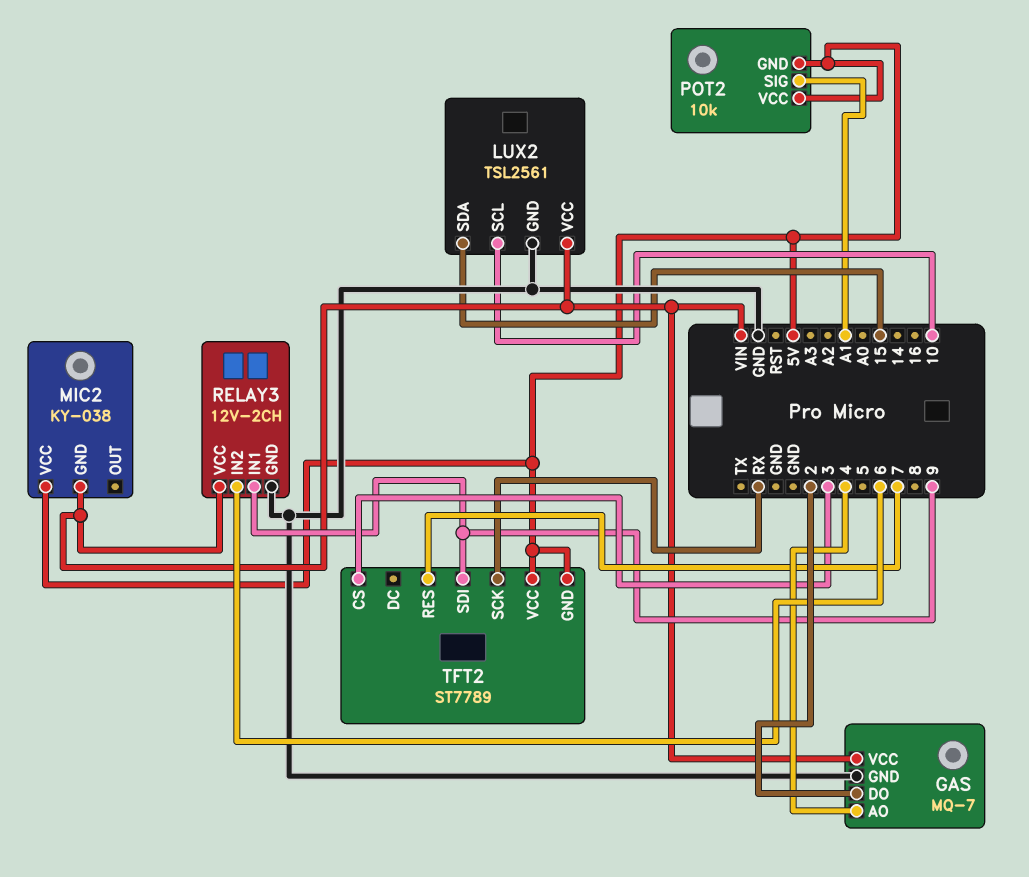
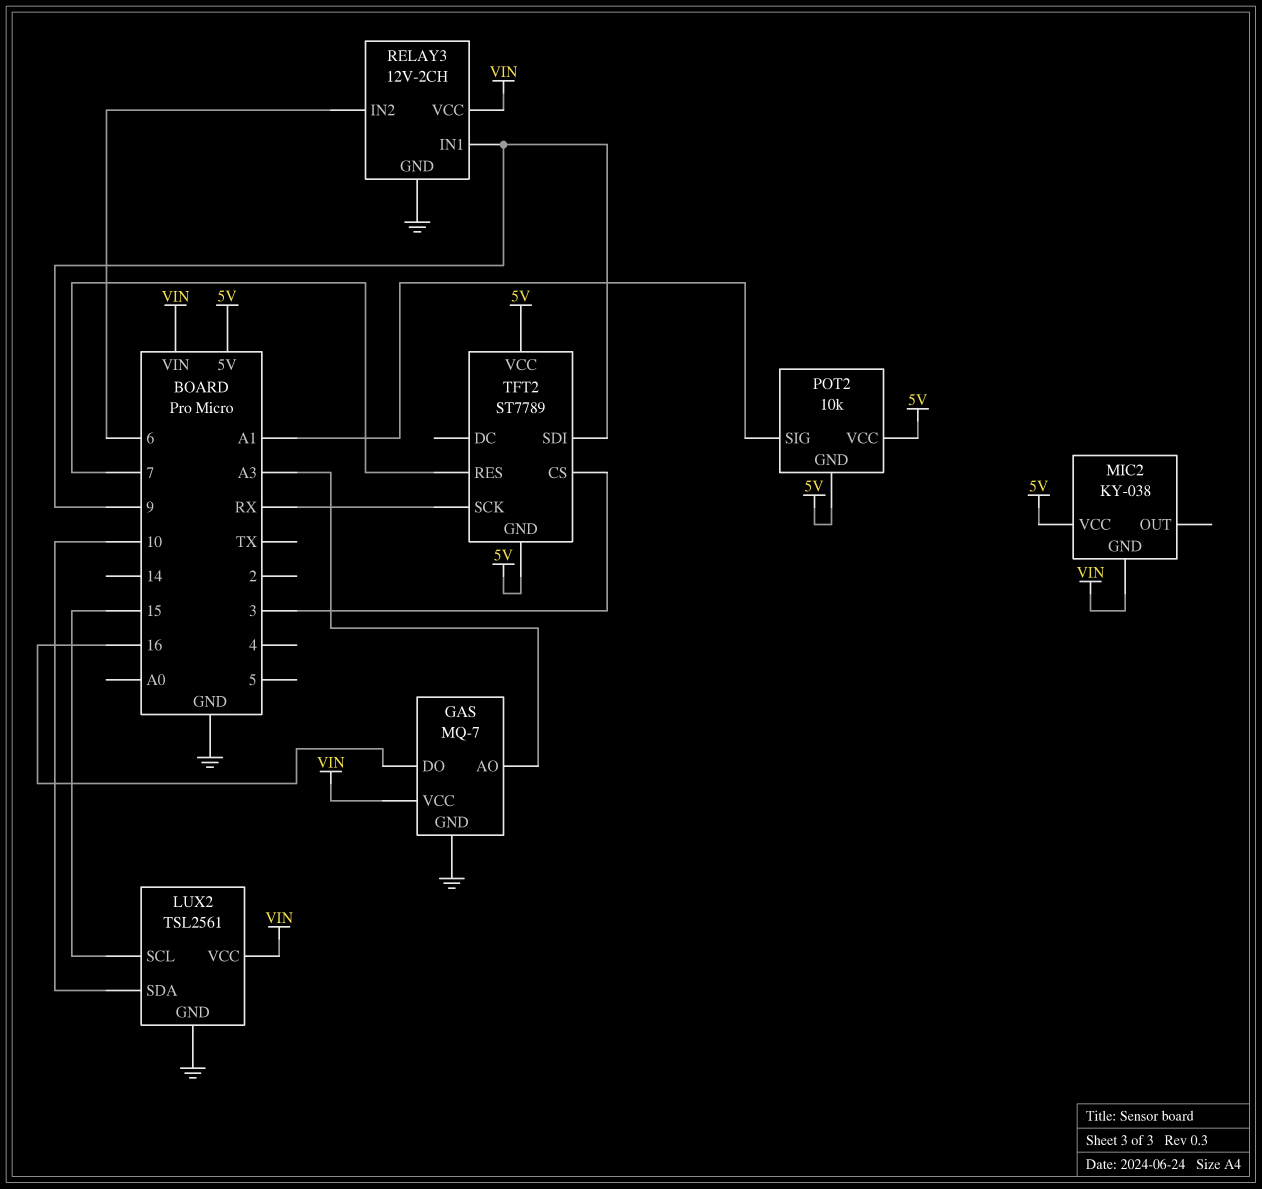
GAS pin AO: 4 -> A3
GAS pin DO: 2 -> 16
LUX2 pin SCL: 10 -> 15
LUX2 pin SDA: 15 -> 10

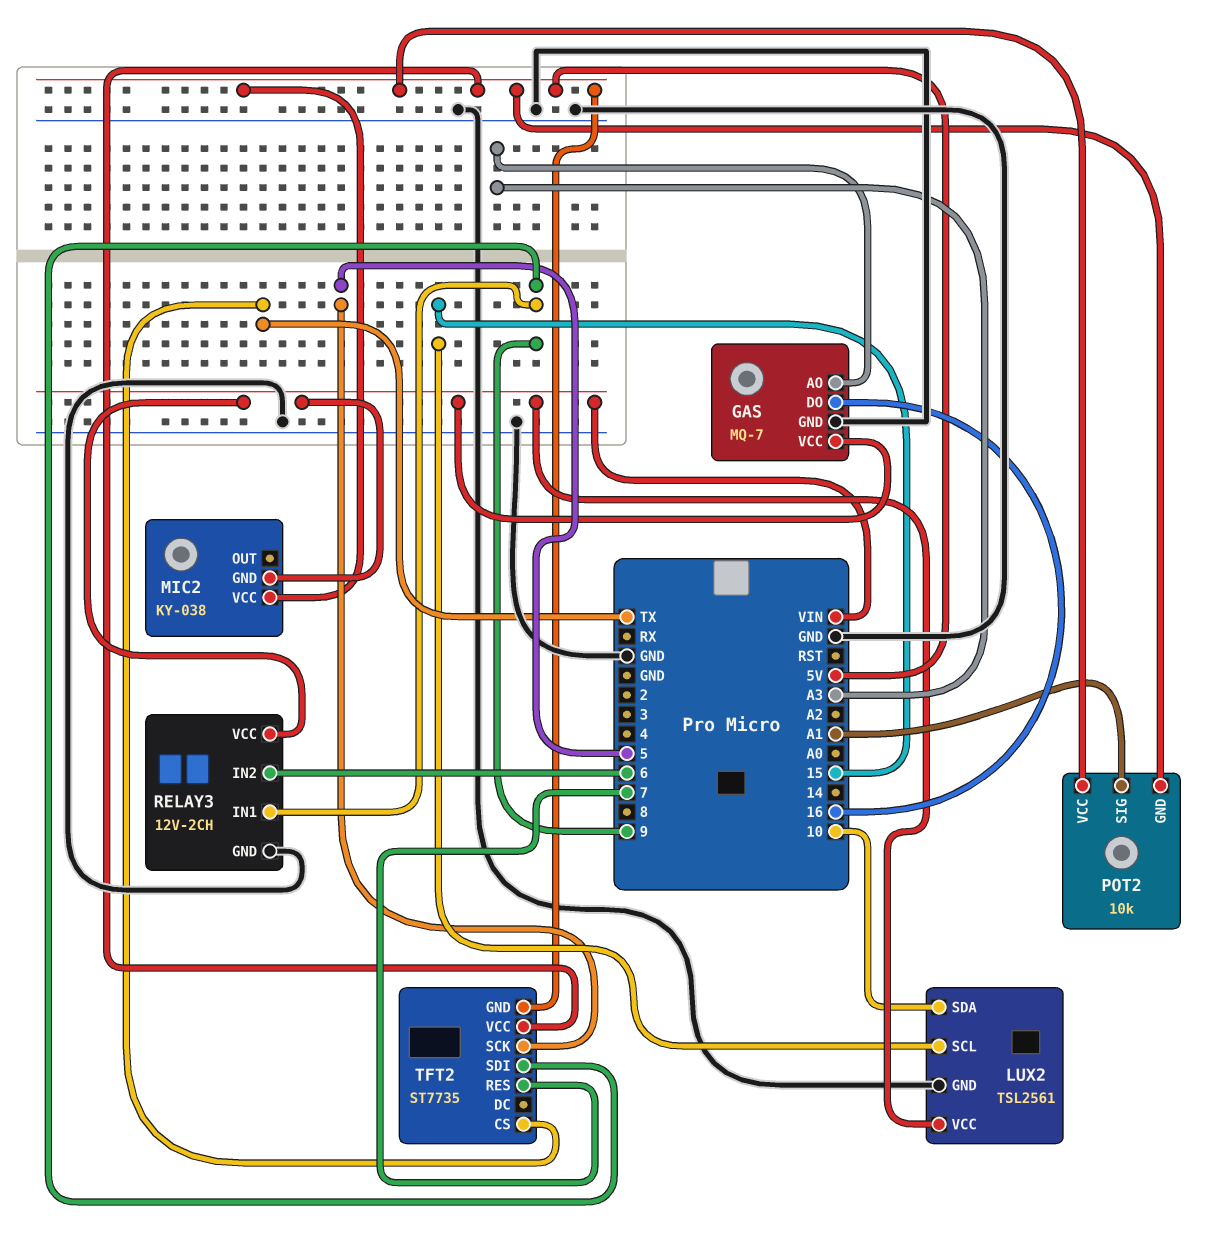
TFT2: ST7789 -> ST7735
TFT2 pin CS: 3 -> TX
TFT2 pin SCK: RX -> 5

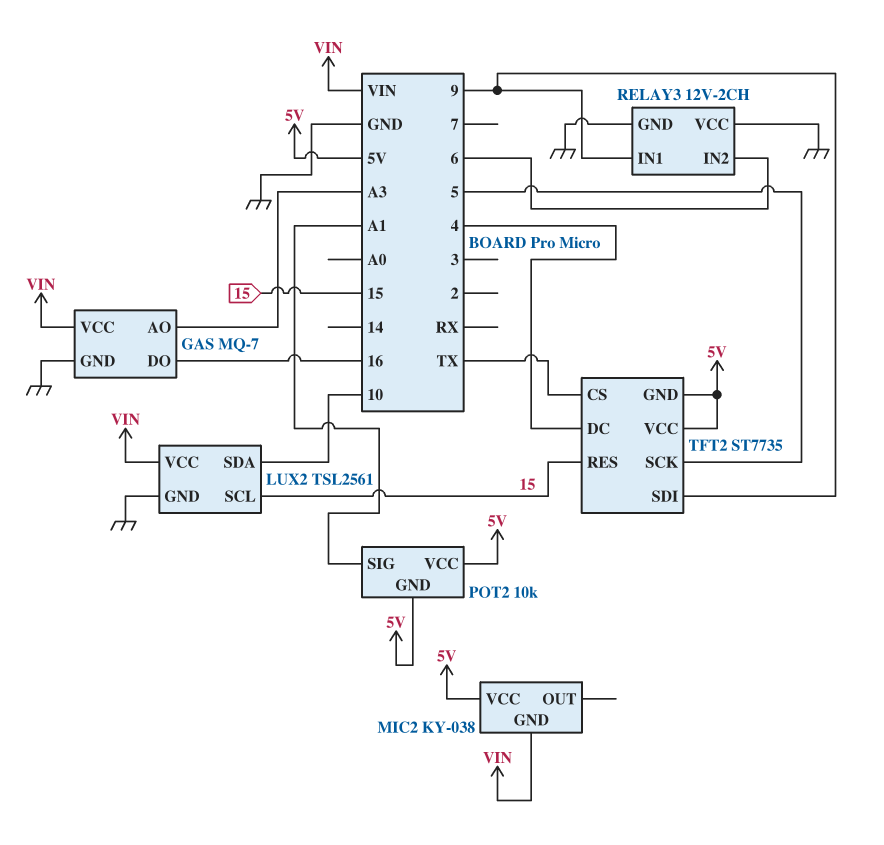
RELAY3 pin VCC: VIN -> GND
TFT2 pin DC: none -> 4
TFT2 pin RES: 7 -> 15

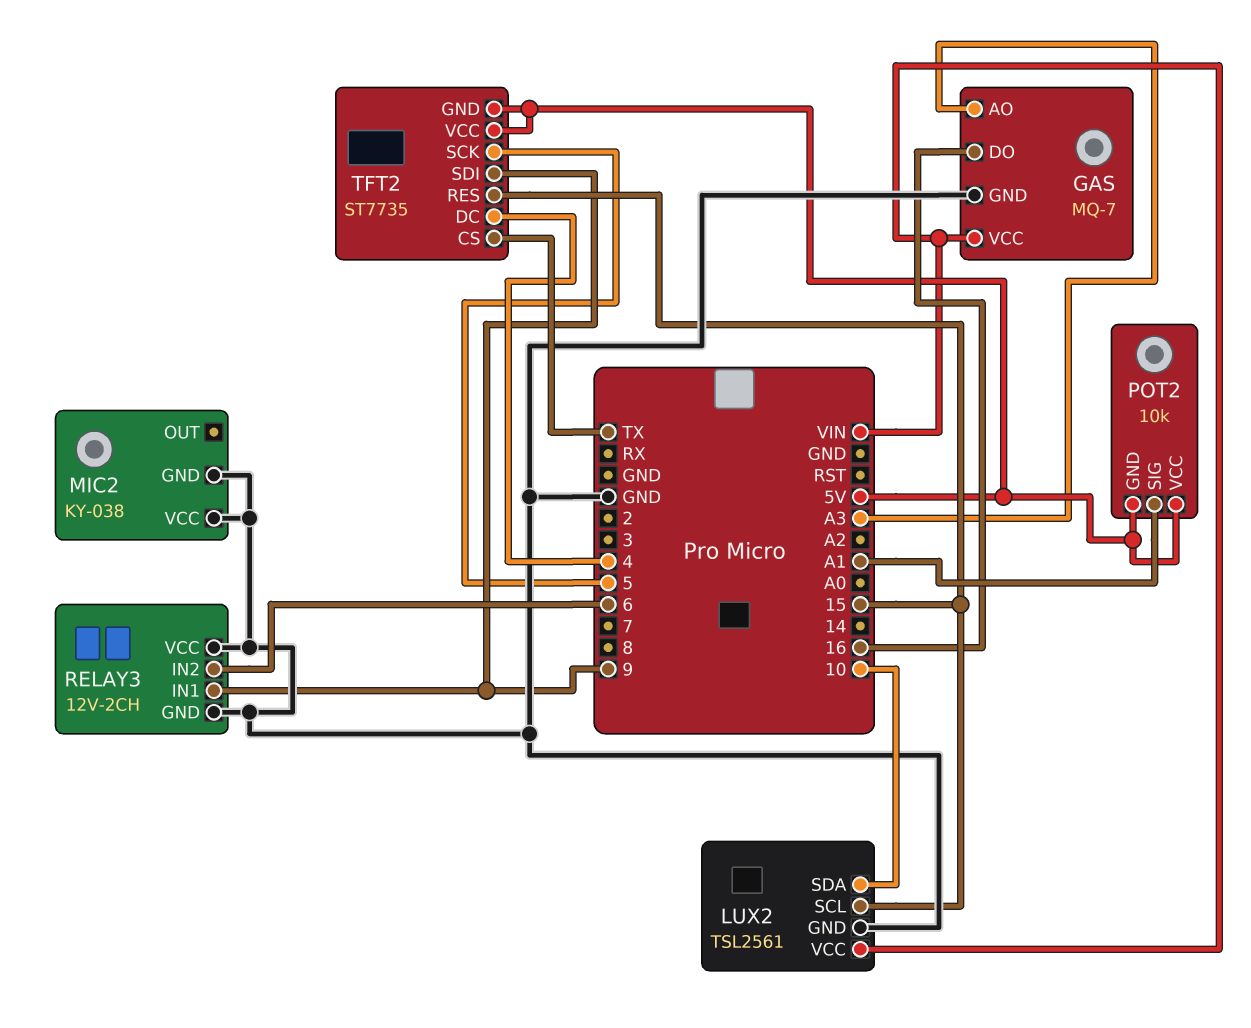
MIC2 pin GND: VIN -> GND
MIC2 pin VCC: 5V -> GND

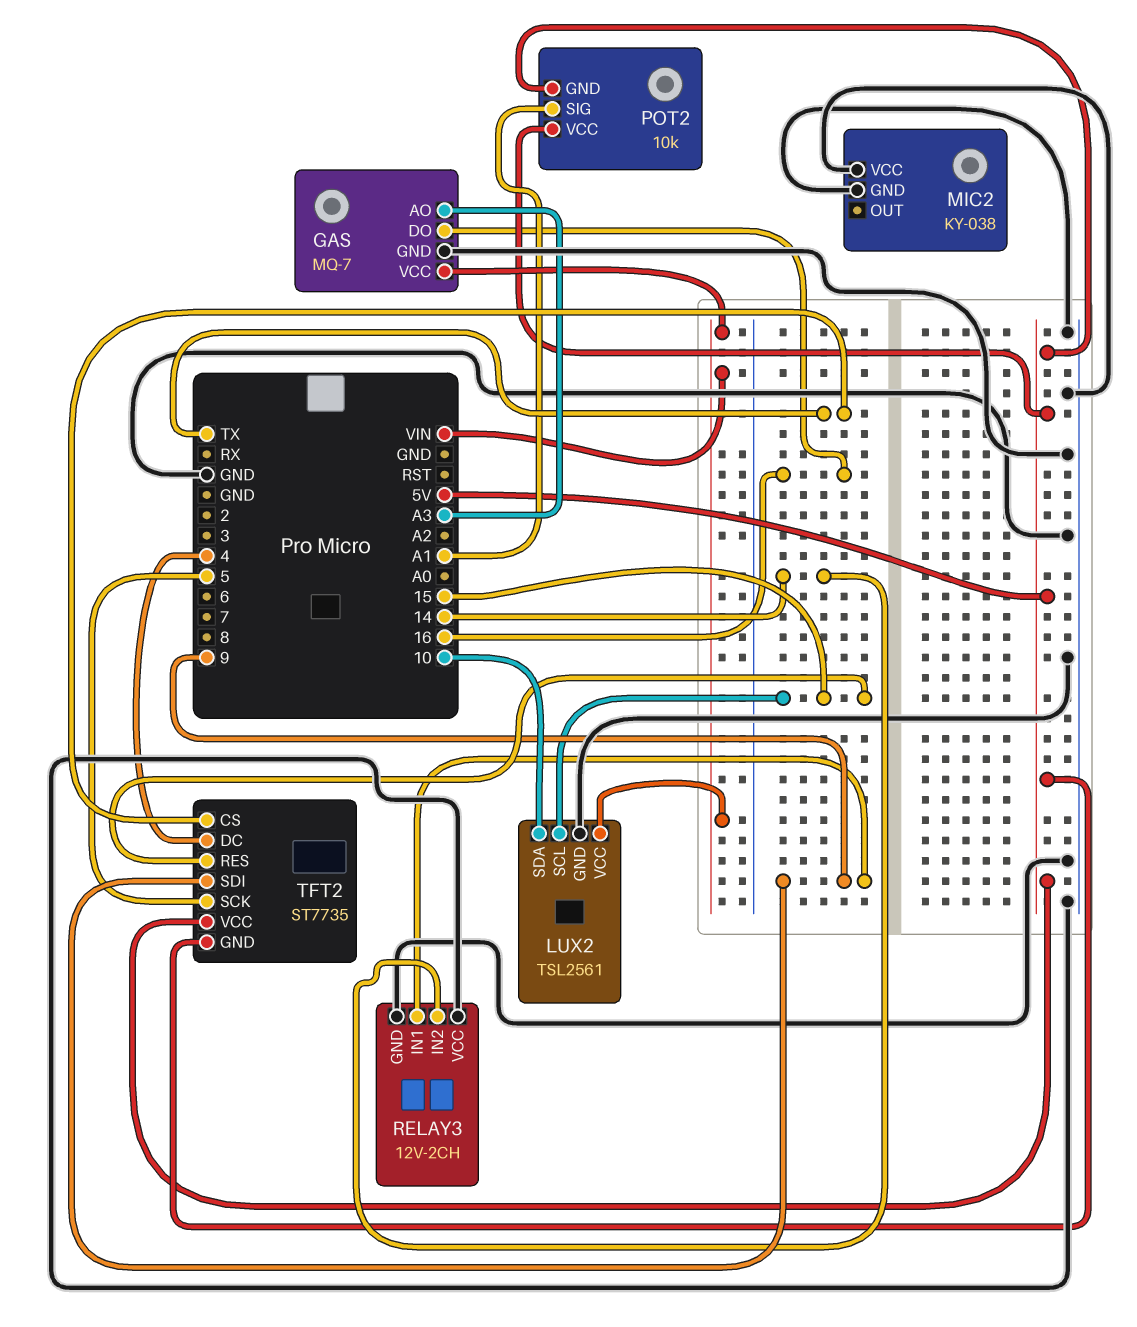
RELAY3 pin IN2: 6 -> 14

